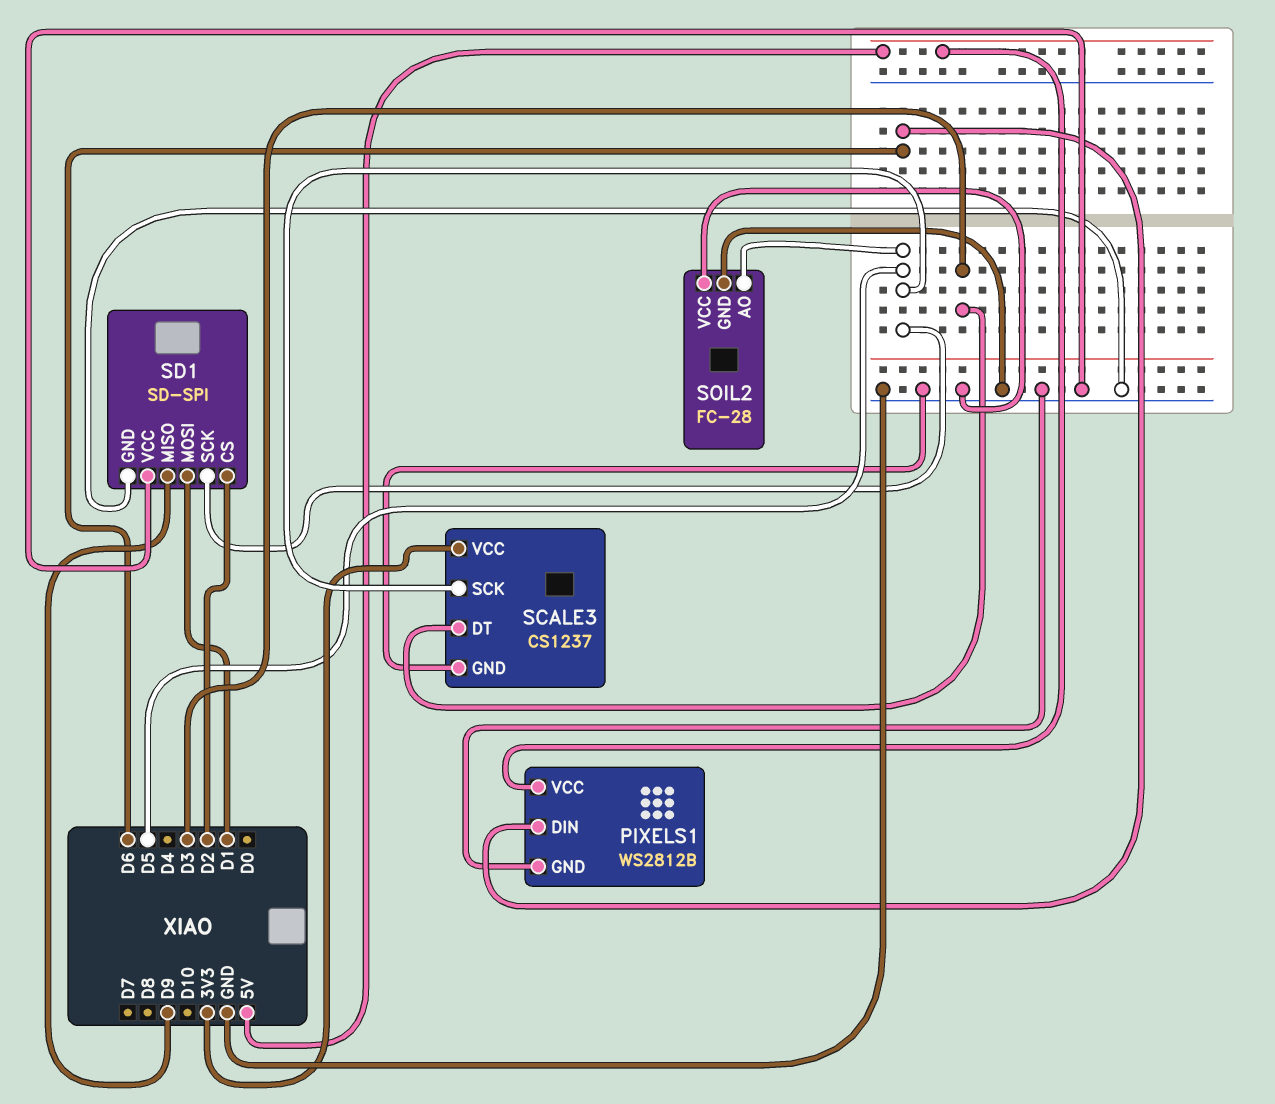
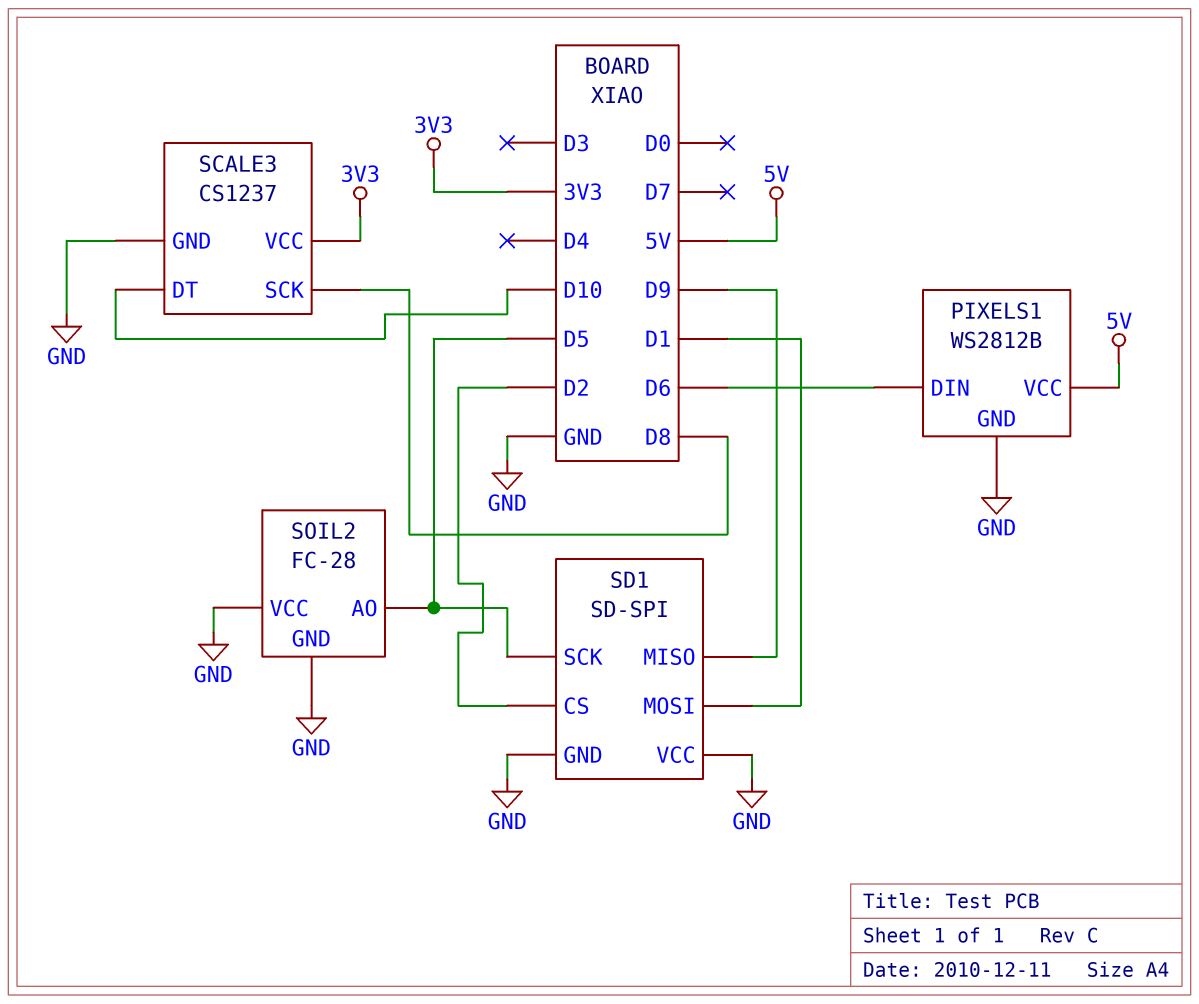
SCALE3 pin DT: D3 -> D10
SCALE3 pin SCK: D5 -> D8

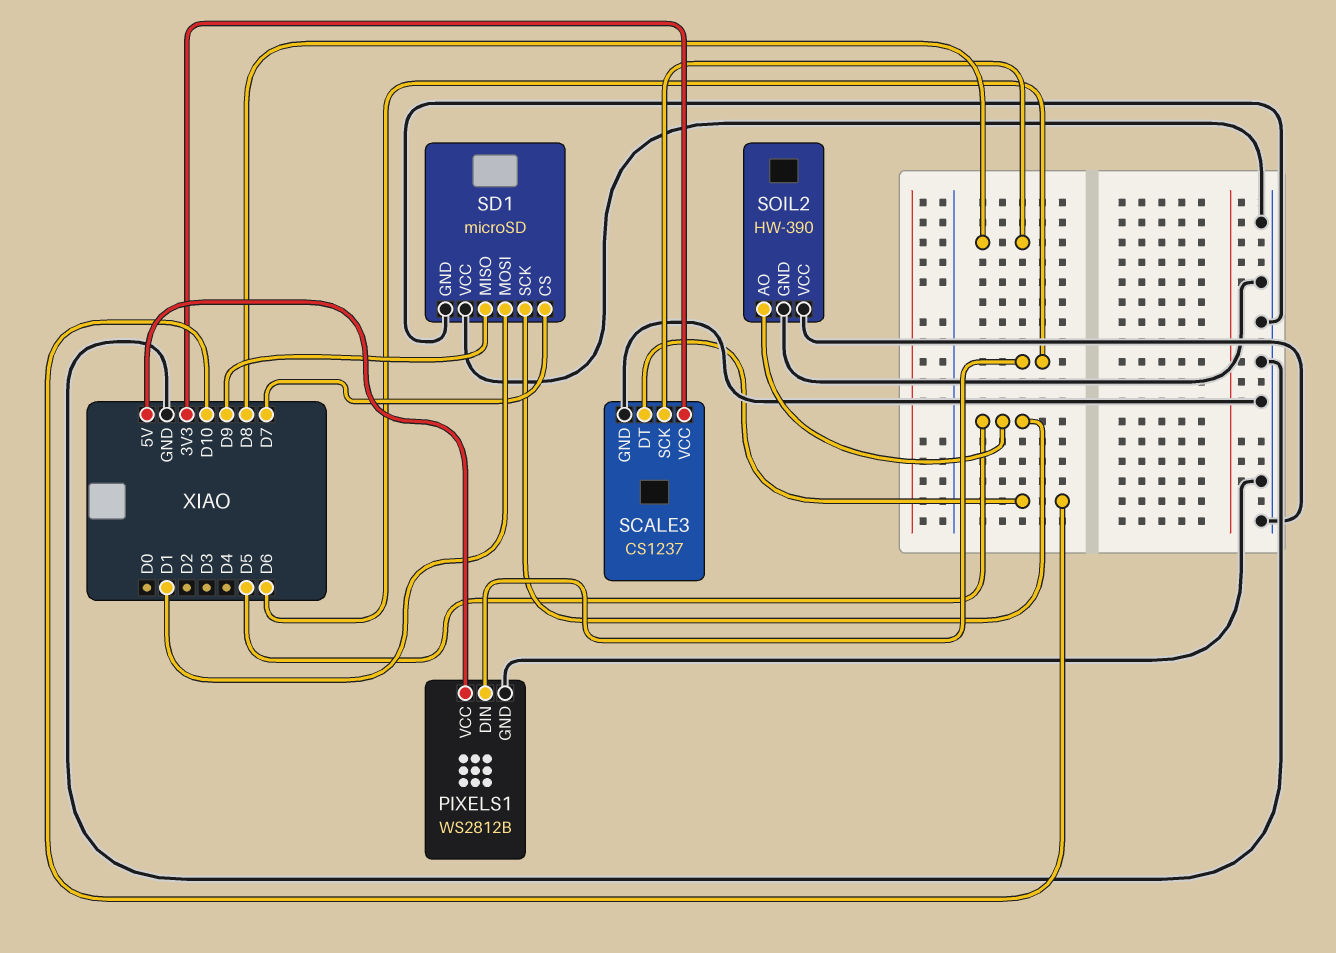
SD1: SD-SPI -> microSD
SD1 pin CS: D2 -> D7
SOIL2: FC-28 -> HW-390

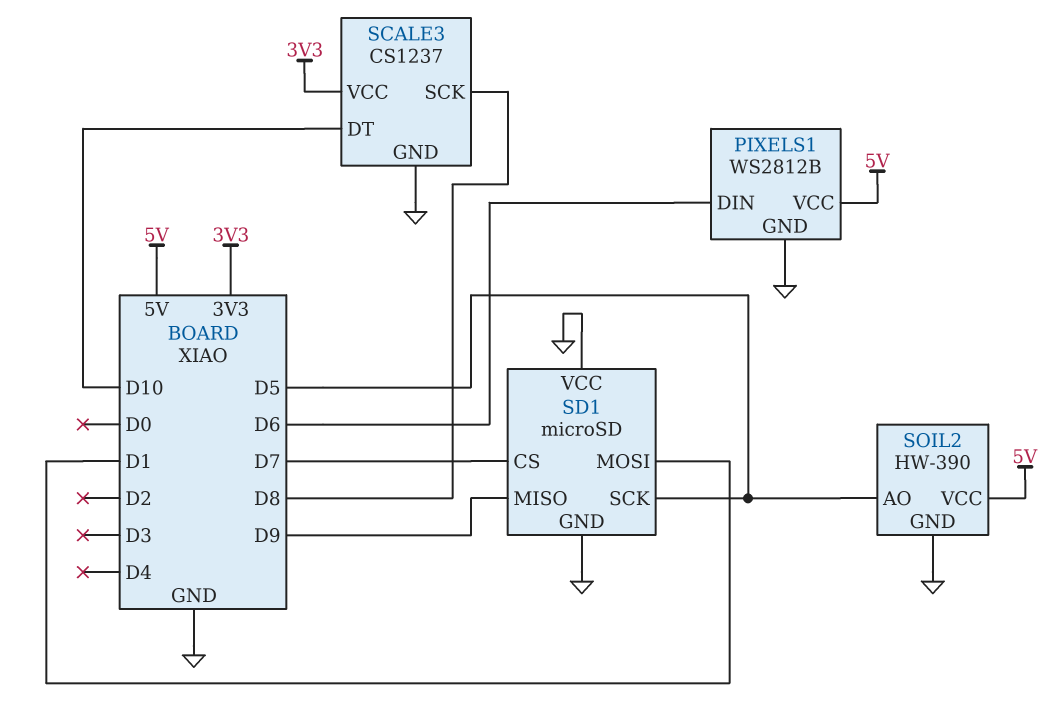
SOIL2 pin VCC: GND -> 5V

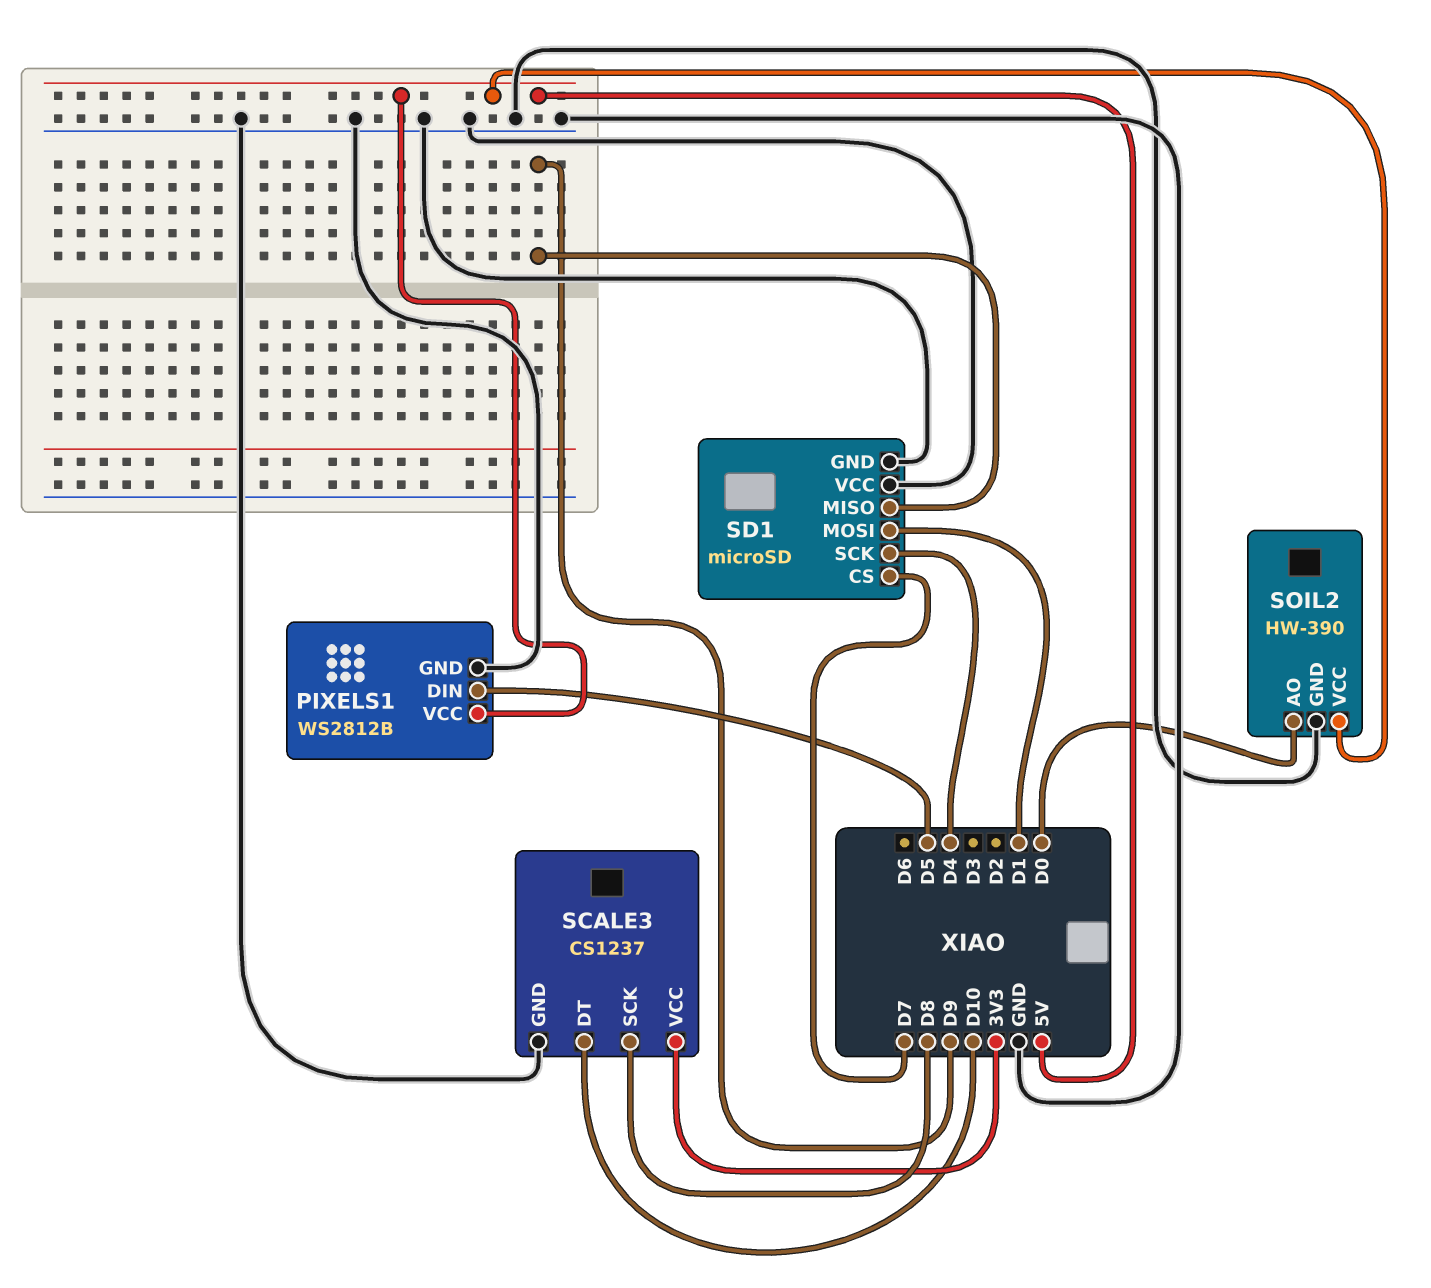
PIXELS1 pin DIN: D6 -> D5
SD1 pin SCK: D5 -> D4
SOIL2 pin AO: D5 -> D0

